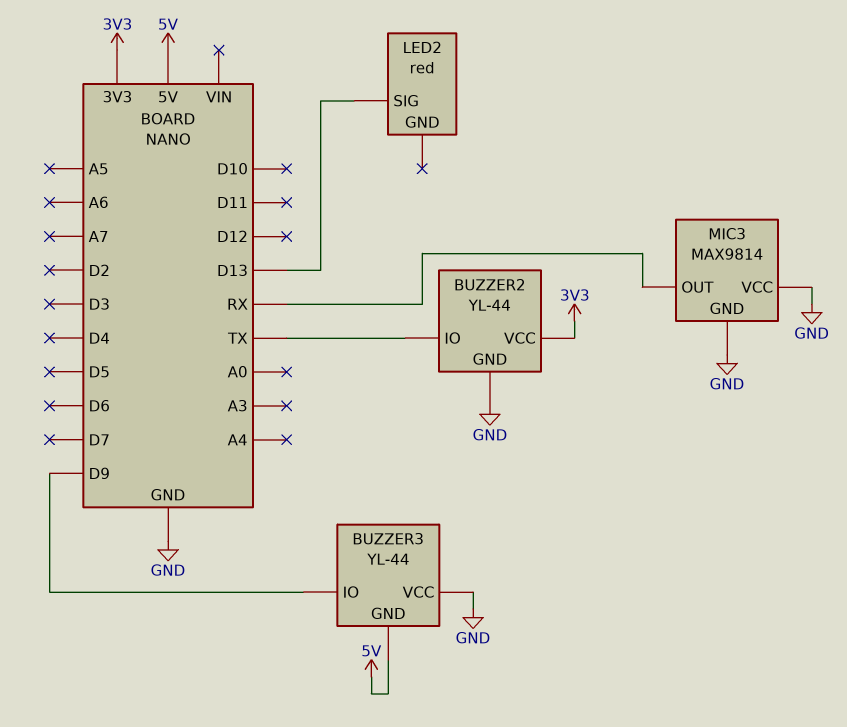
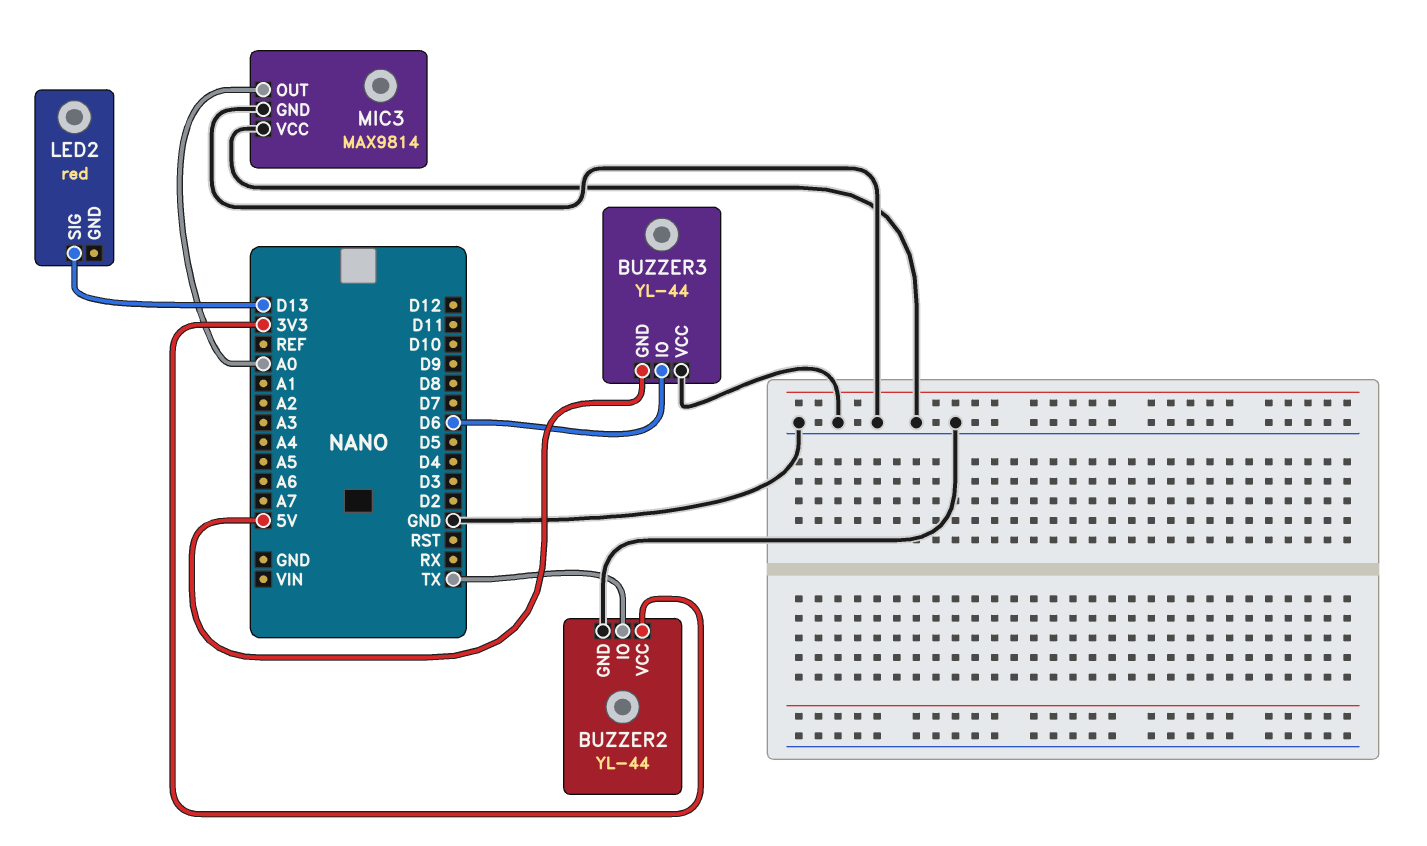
BUZZER3 pin IO: D9 -> D6
MIC3 pin OUT: RX -> A0

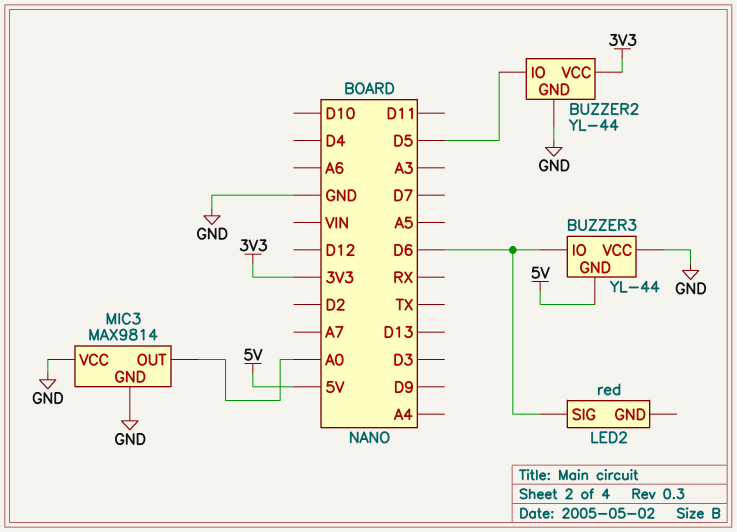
BUZZER2 pin IO: TX -> D5
LED2 pin SIG: D13 -> D6

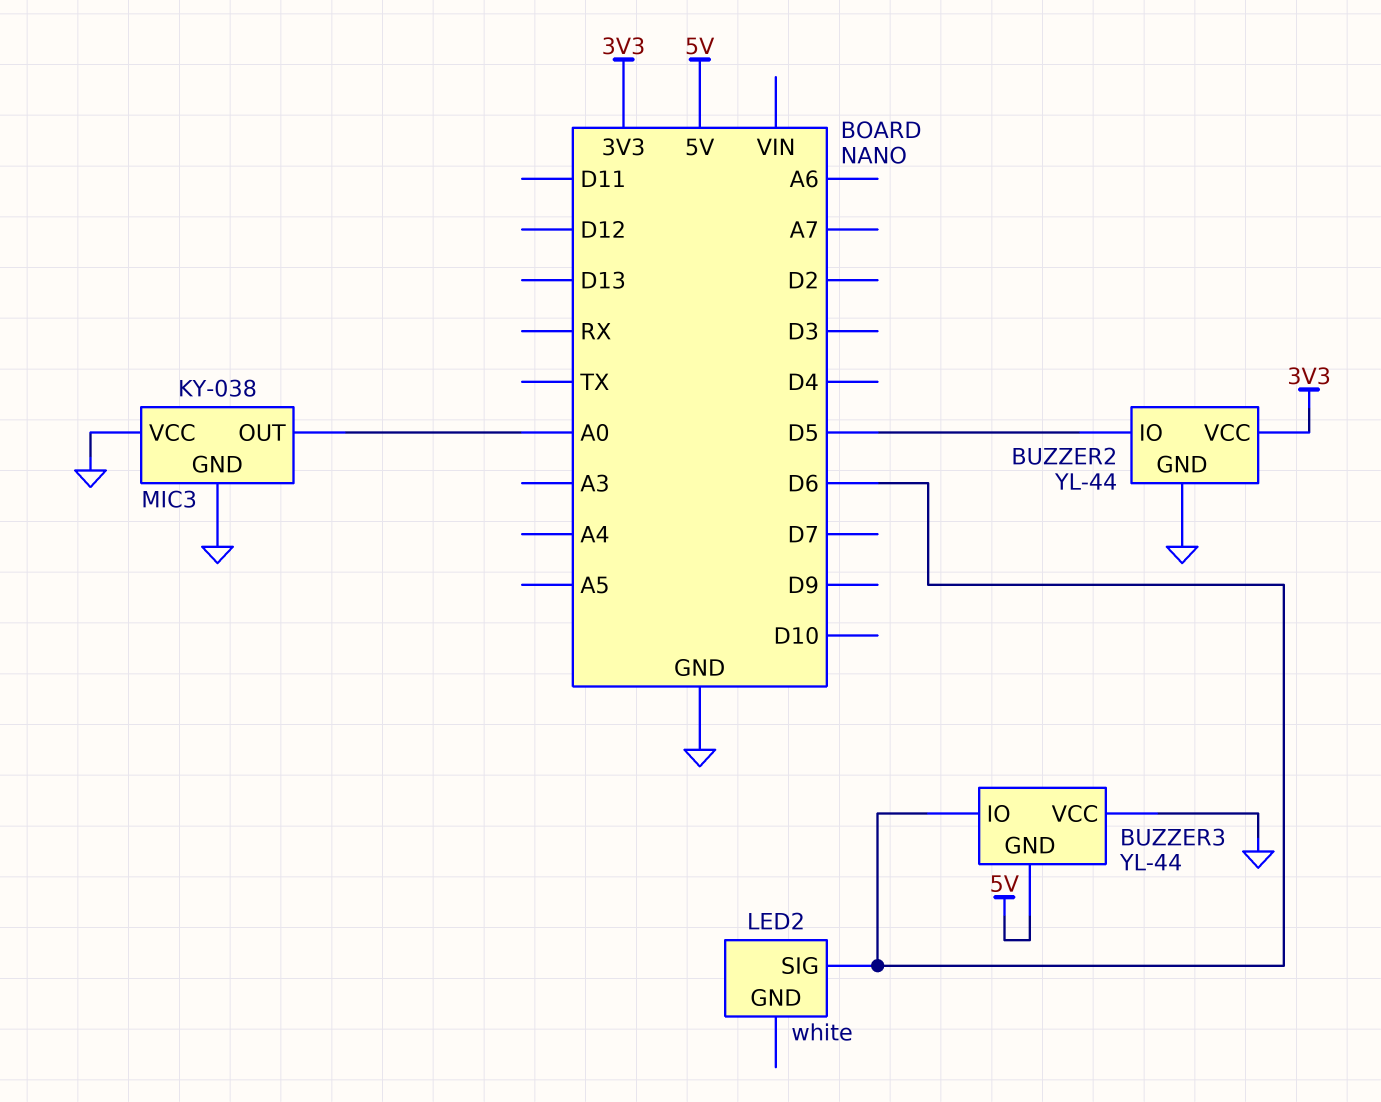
LED2: red -> white
MIC3: MAX9814 -> KY-038

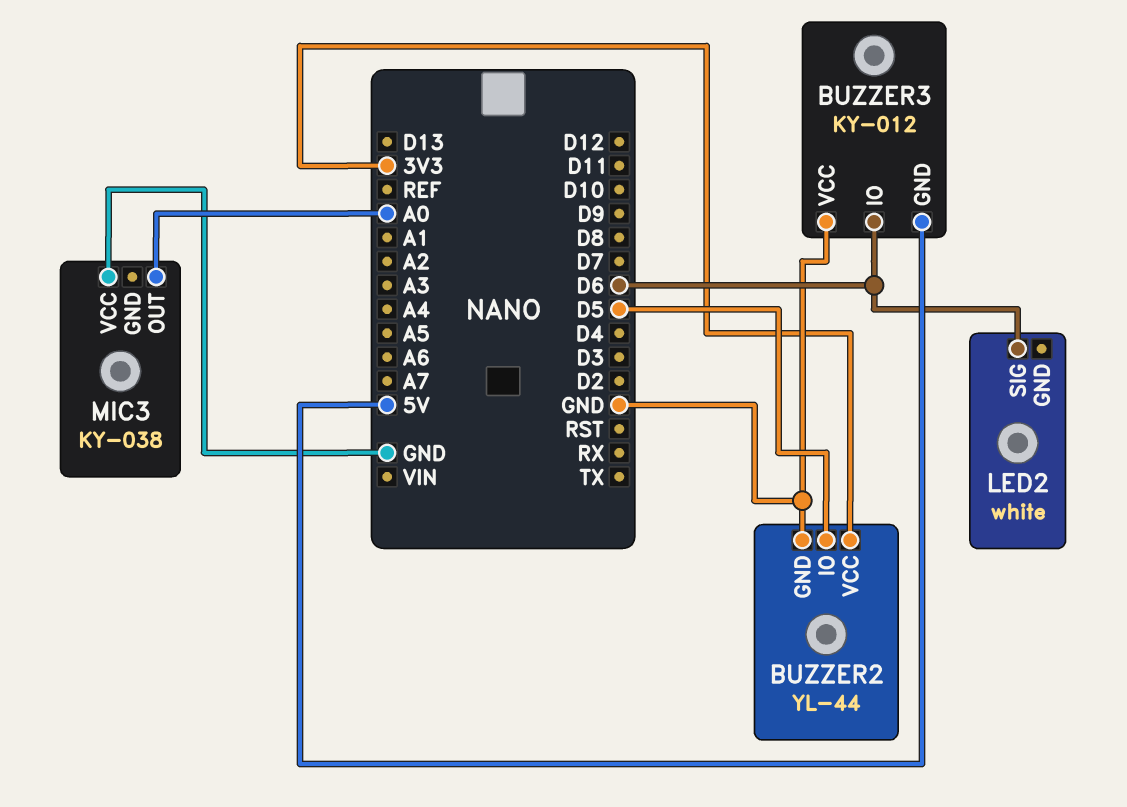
BUZZER3: YL-44 -> KY-012
MIC3 pin GND: GND -> none

